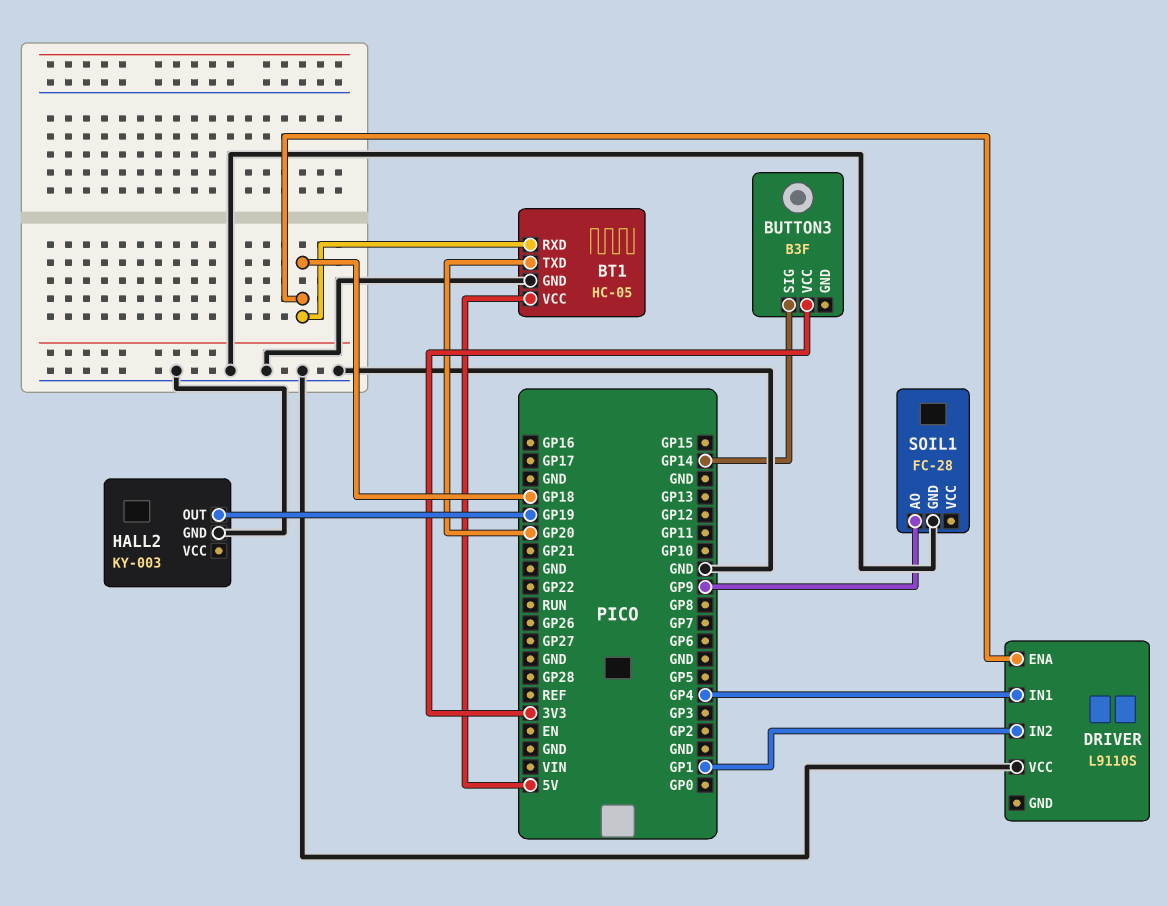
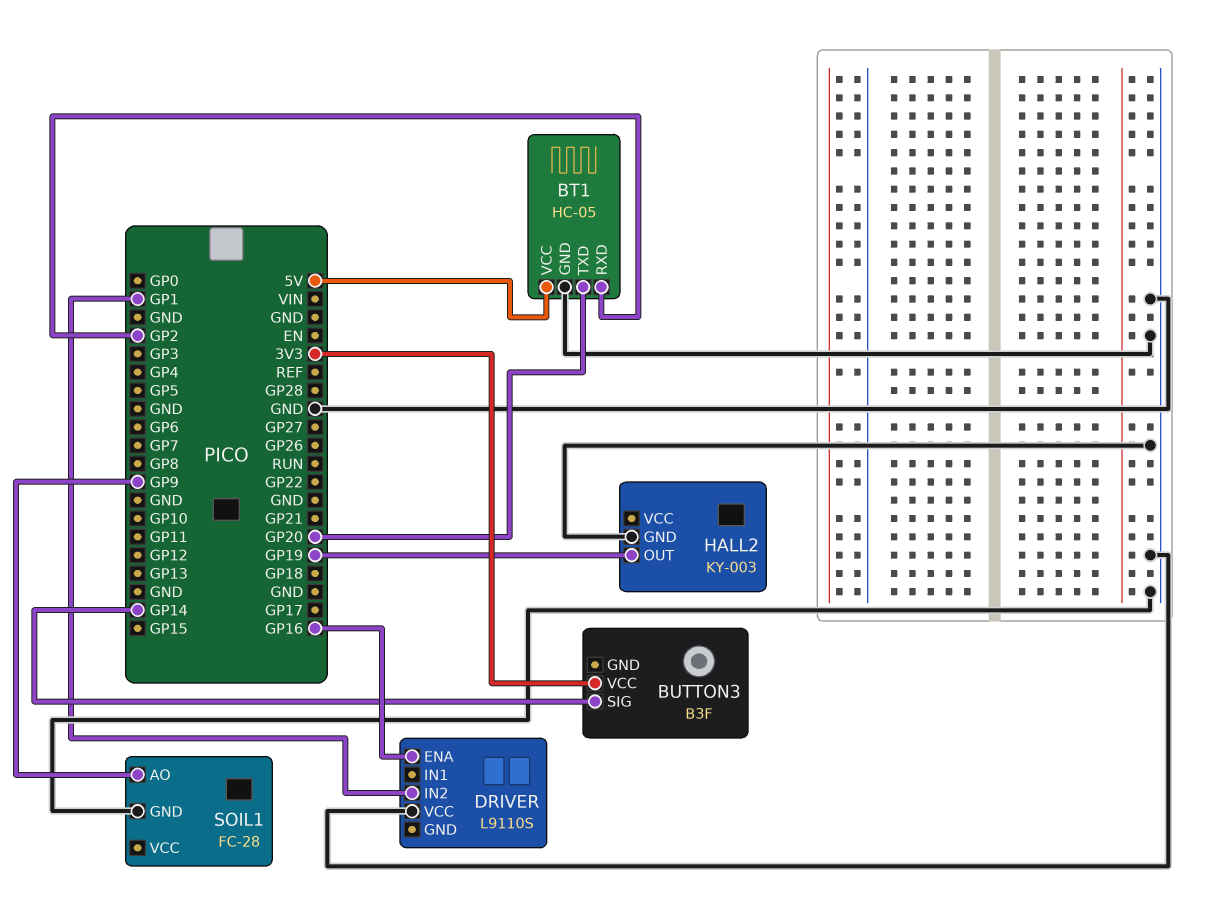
BT1 pin RXD: GP18 -> GP2
DRIVER pin ENA: GP18 -> GP16
DRIVER pin IN1: GP4 -> none

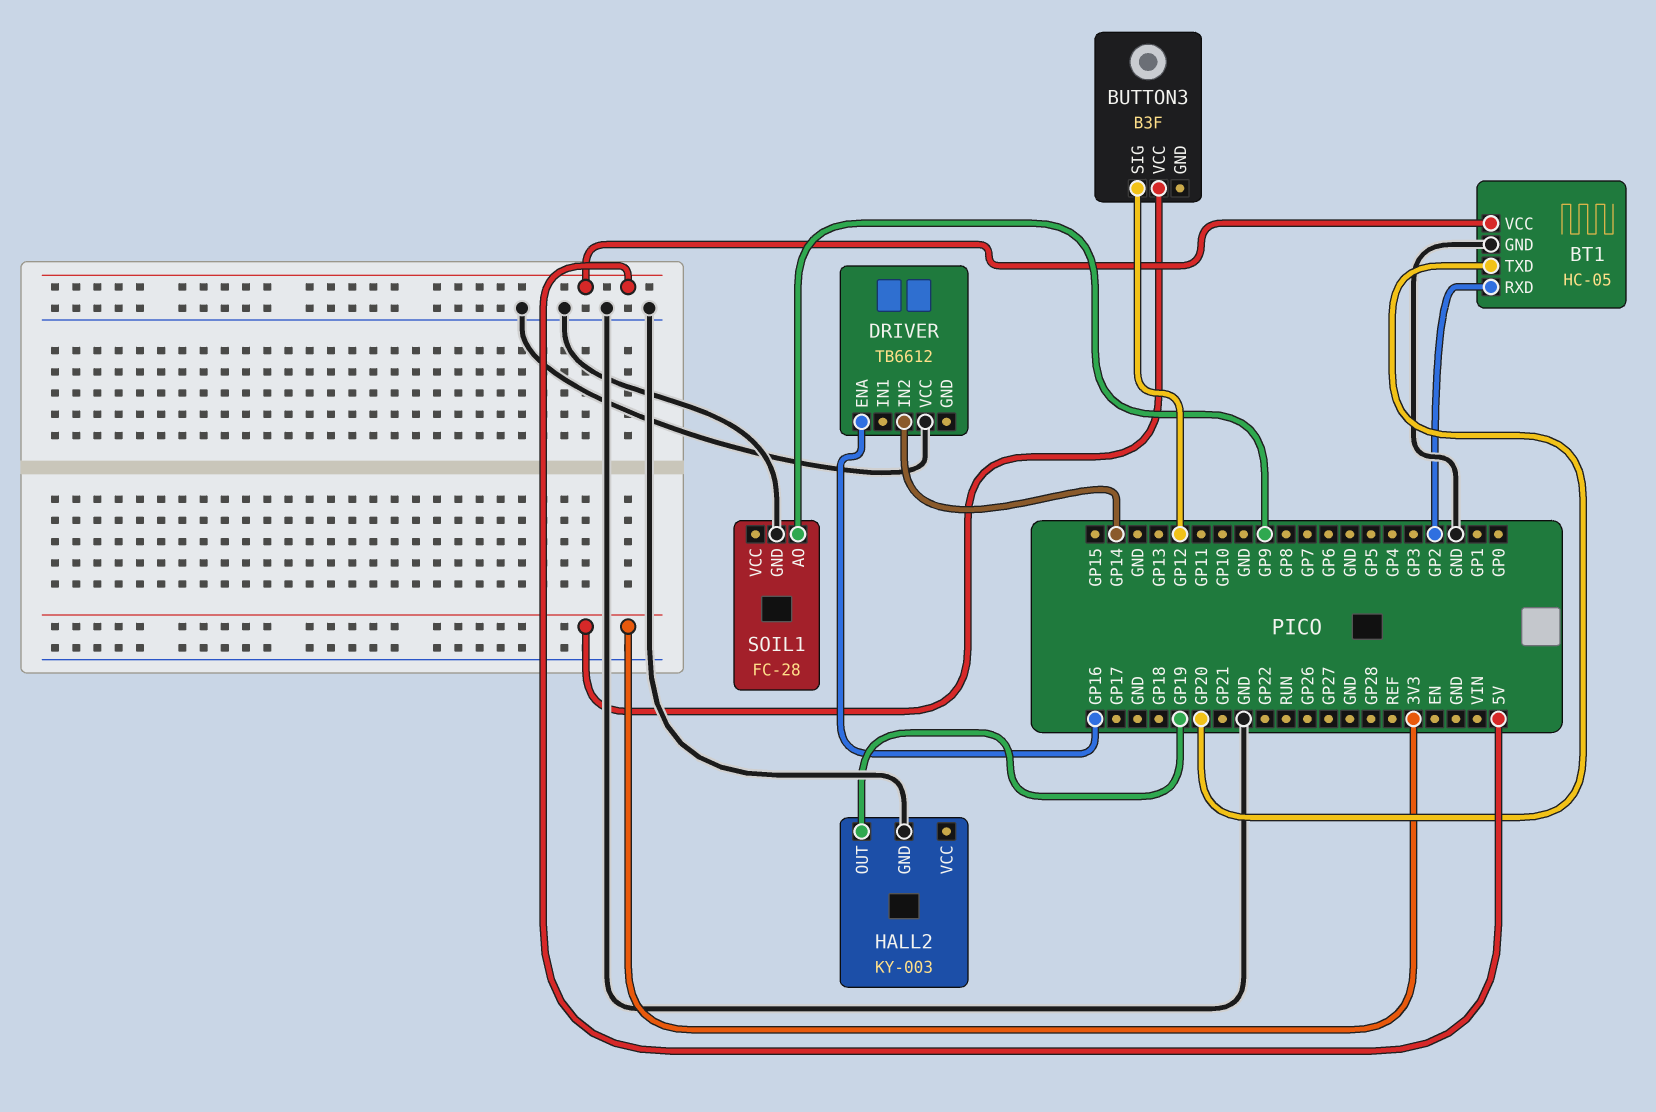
BUTTON3 pin SIG: GP14 -> GP12
DRIVER: L9110S -> TB6612
DRIVER pin IN2: GP1 -> GP14

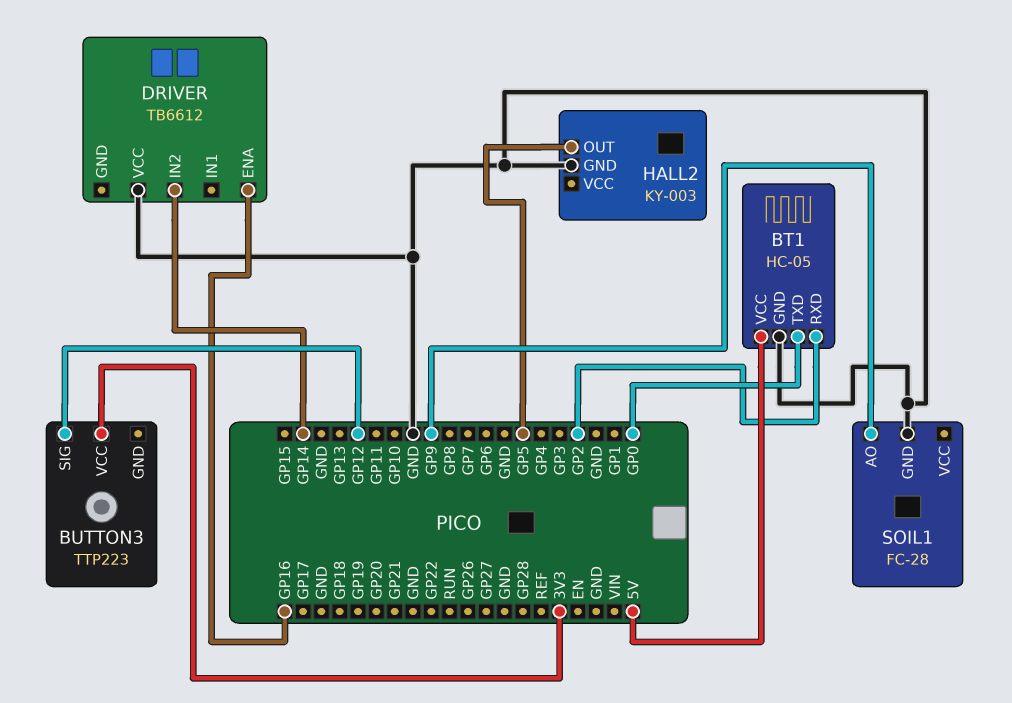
BT1 pin TXD: GP20 -> GP0
BUTTON3: B3F -> TTP223
HALL2 pin OUT: GP19 -> GP5

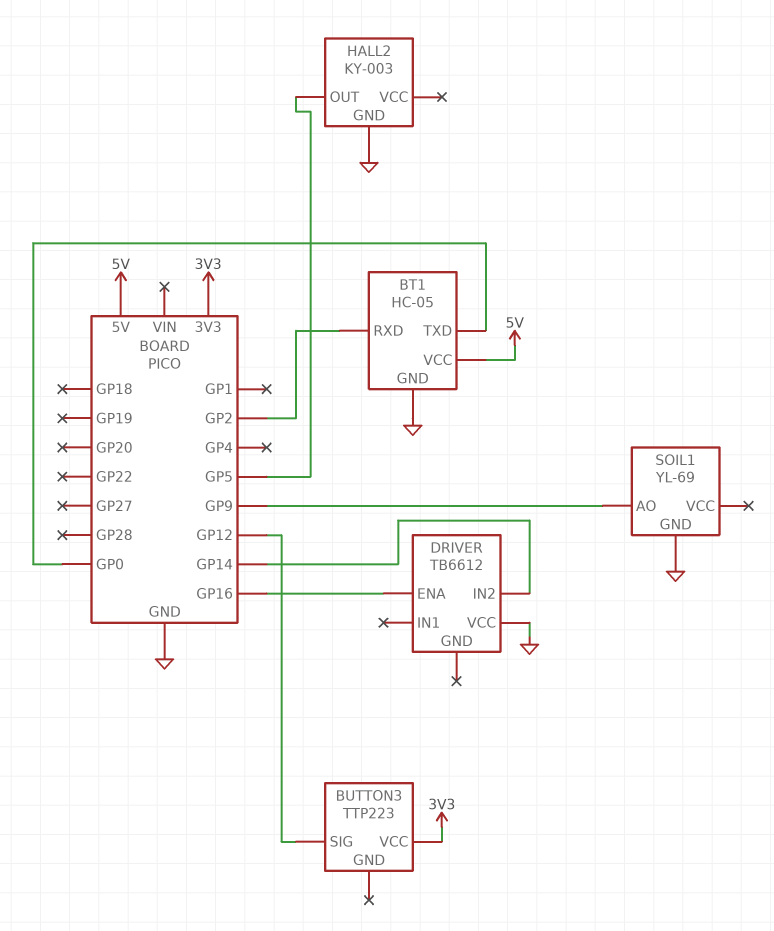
SOIL1: FC-28 -> YL-69

